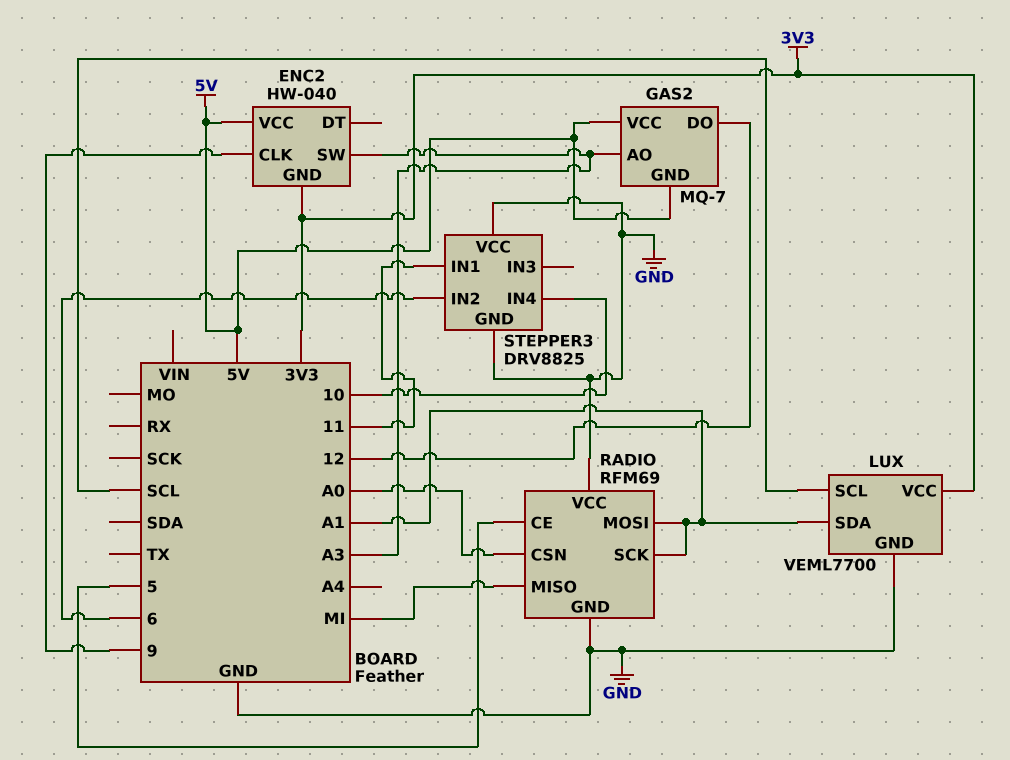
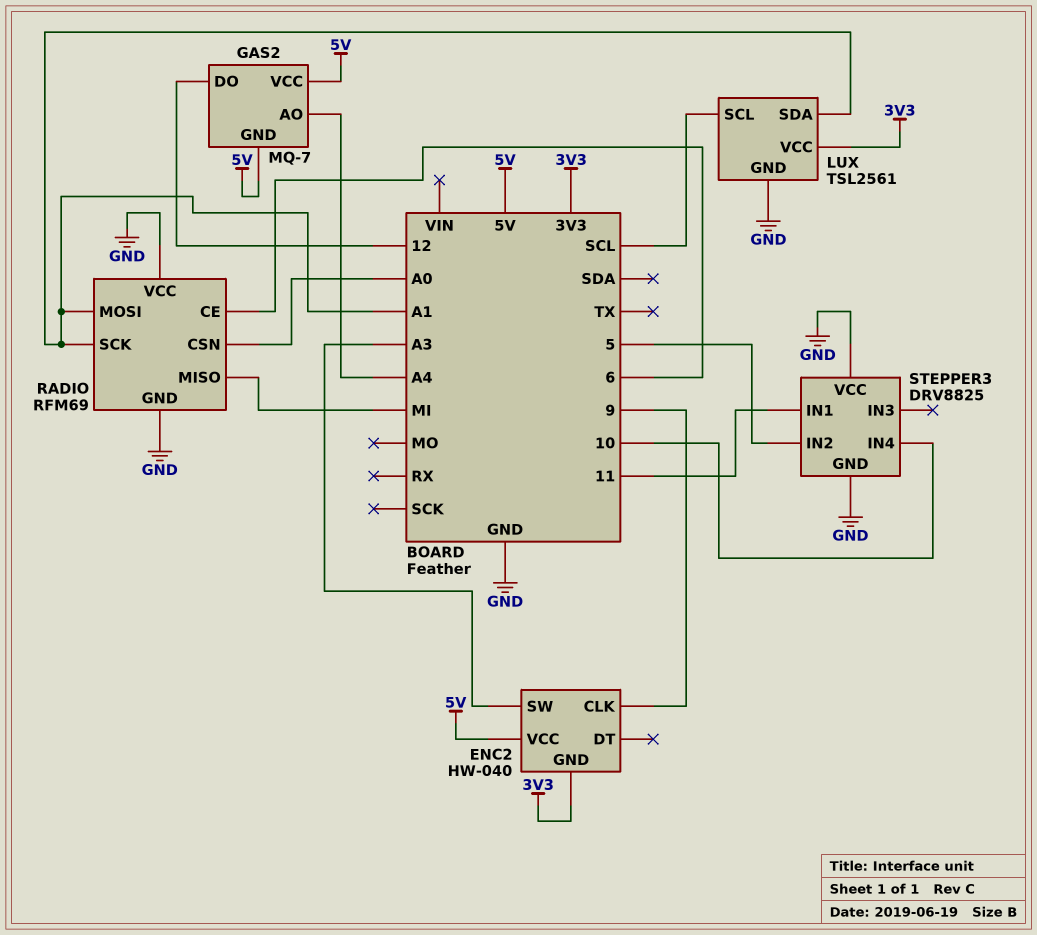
GAS2 pin AO: A3 -> A4
LUX: VEML7700 -> TSL2561
RADIO pin CE: 5 -> 6
STEPPER3 pin IN2: 6 -> 5

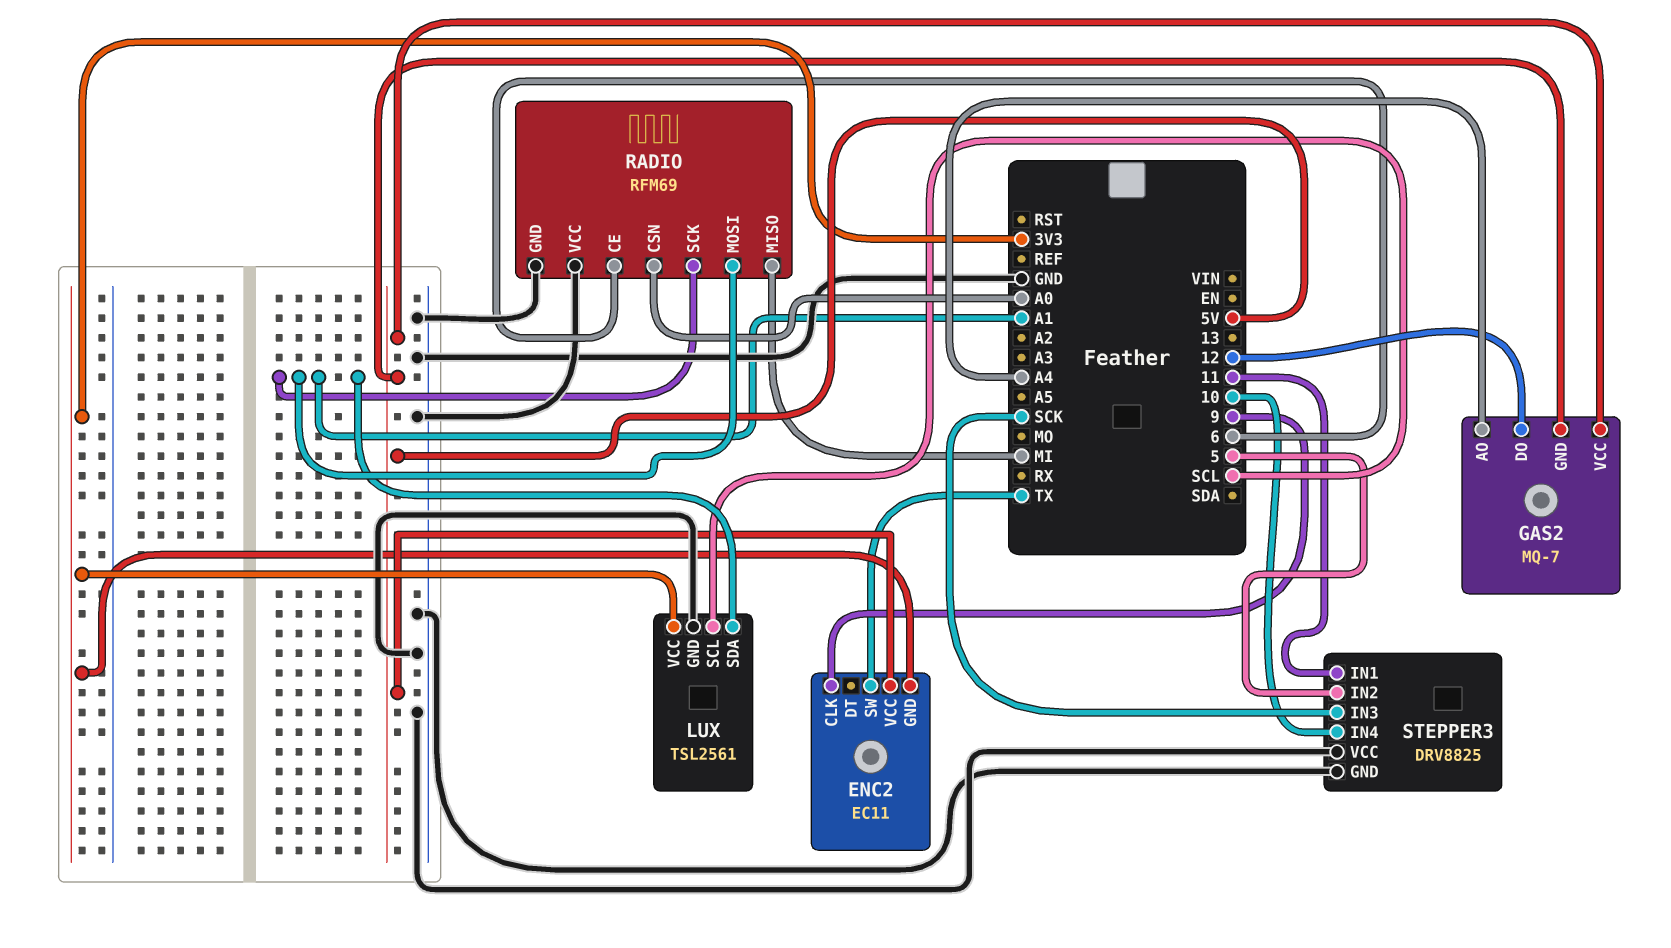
ENC2: HW-040 -> EC11
ENC2 pin SW: A3 -> TX
STEPPER3 pin IN3: none -> SCK

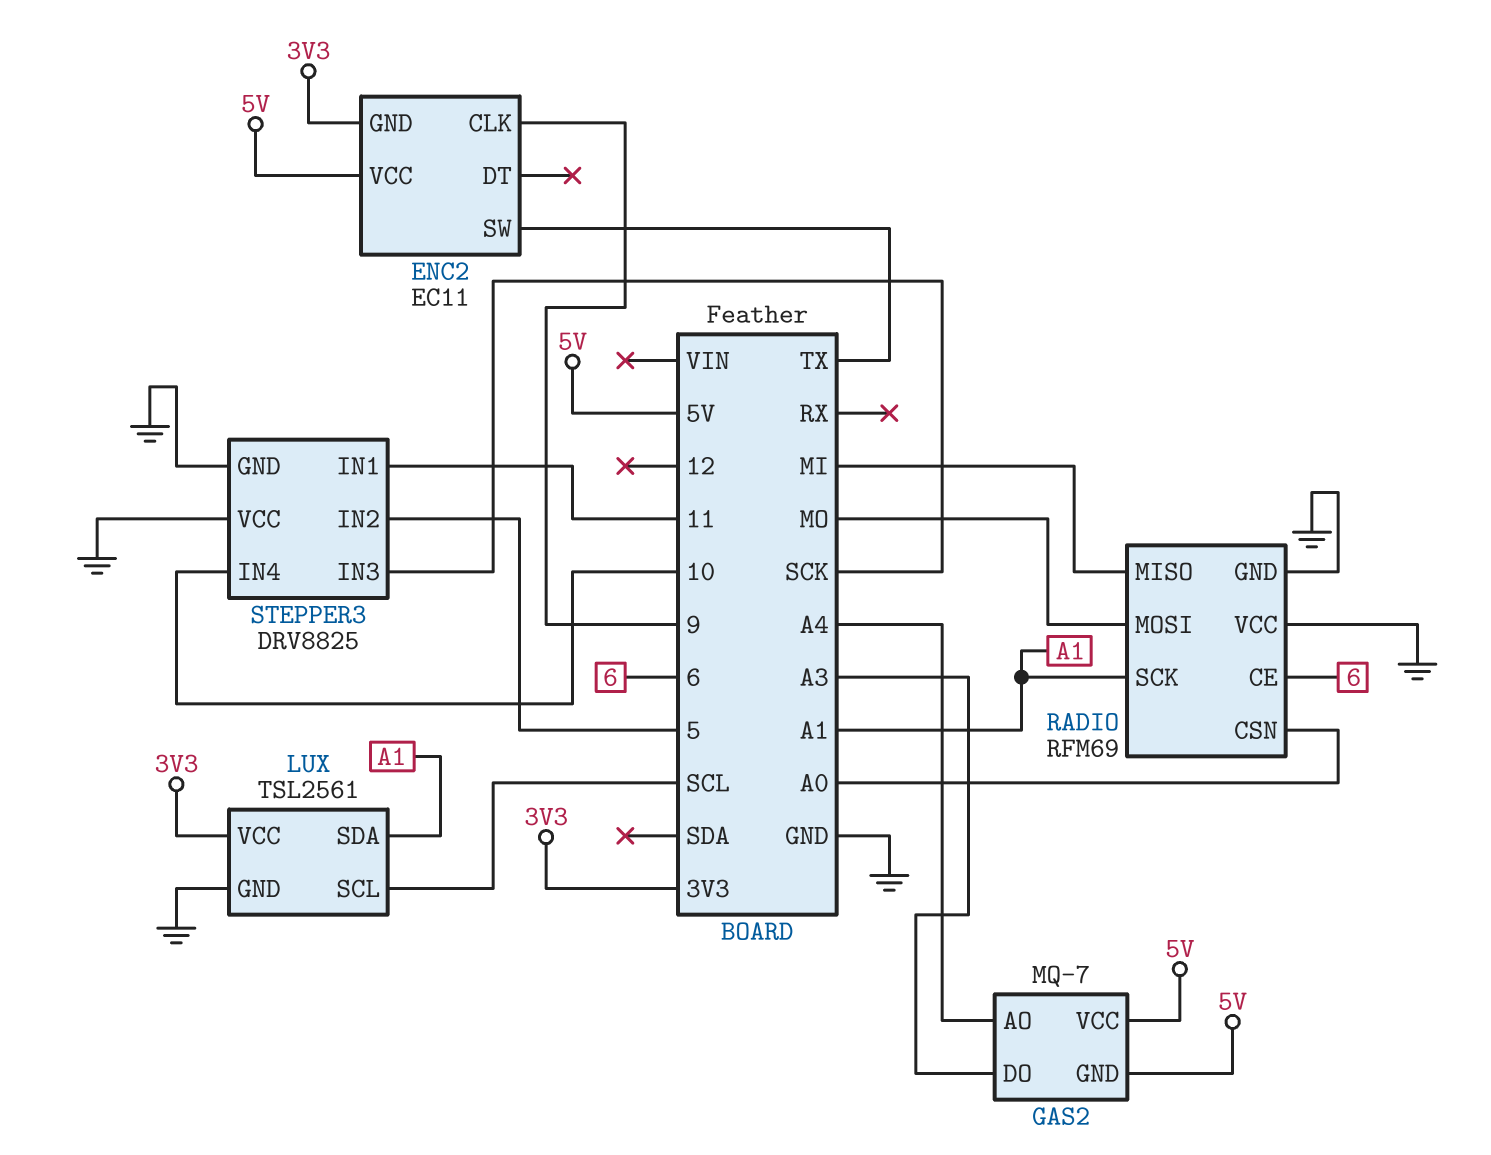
GAS2 pin DO: 12 -> A3
RADIO pin MOSI: A1 -> MO

